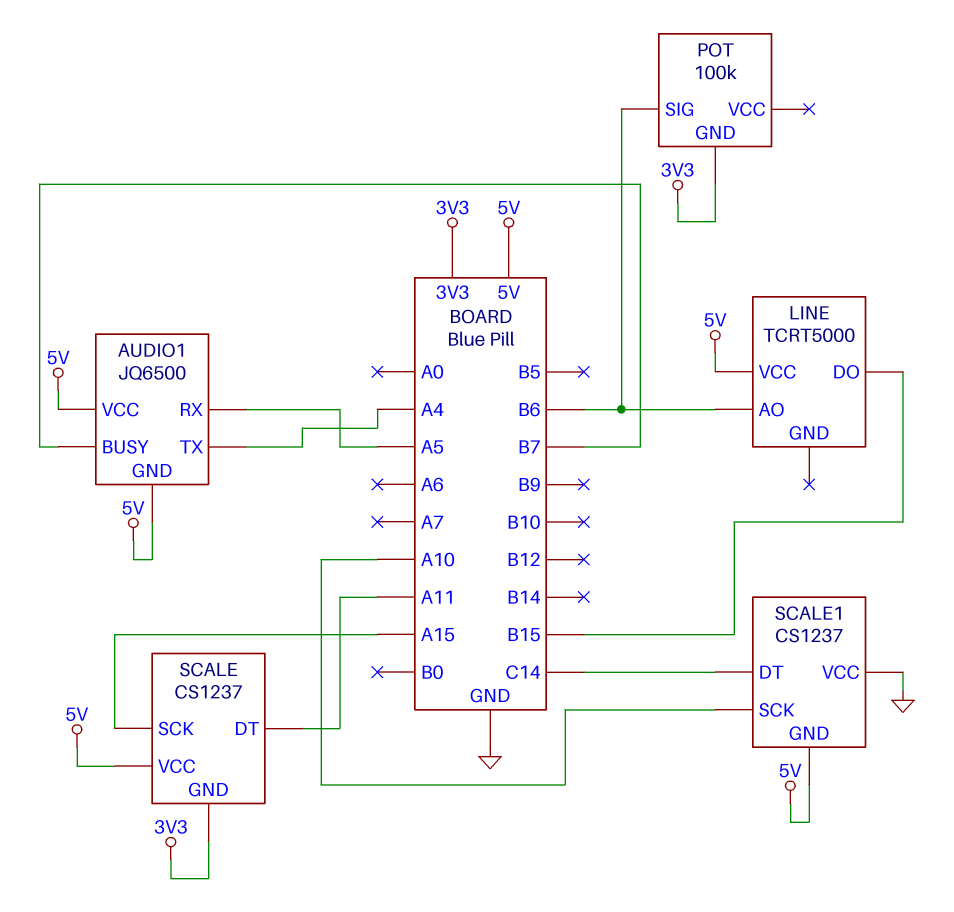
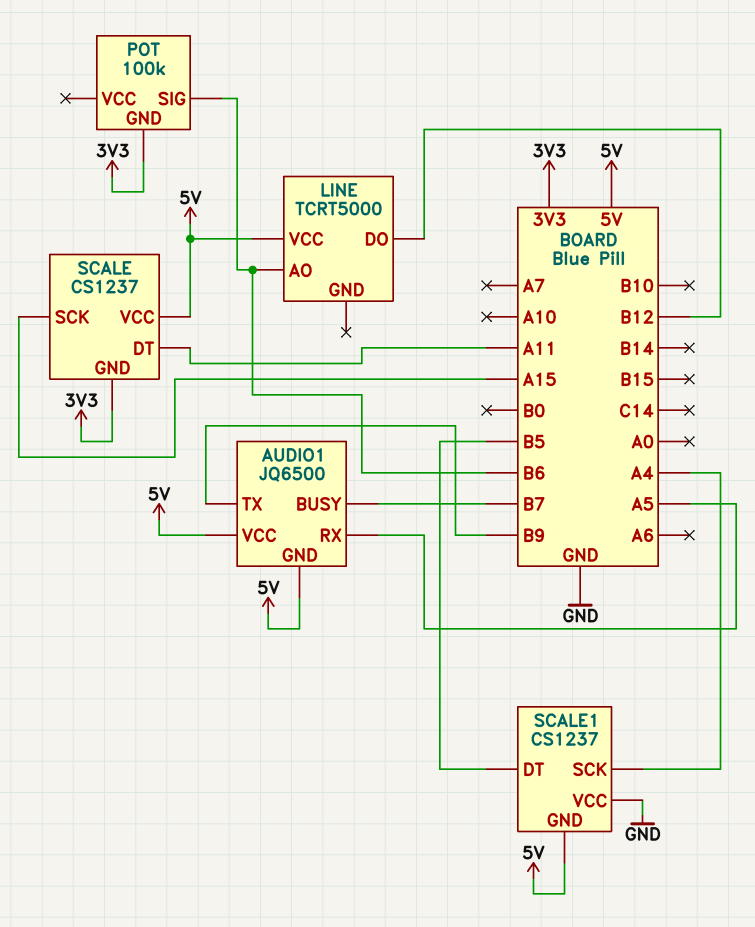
AUDIO1 pin TX: A4 -> B9
LINE pin DO: B15 -> B12
SCALE1 pin DT: C14 -> B5
SCALE1 pin SCK: A10 -> A4

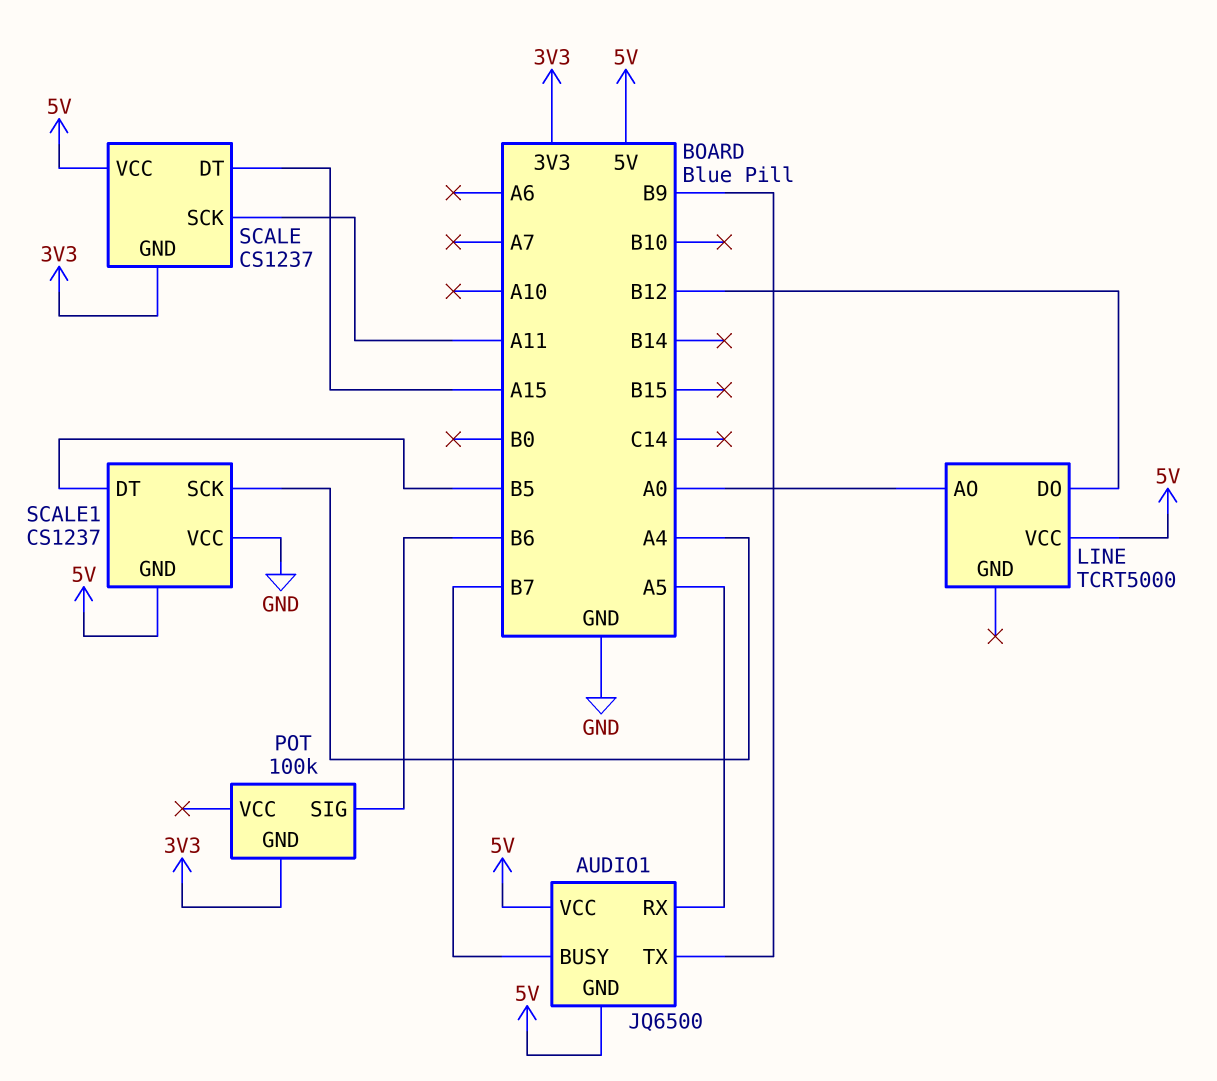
LINE pin AO: B6 -> A0
SCALE pin DT: A11 -> A15
SCALE pin SCK: A15 -> A11

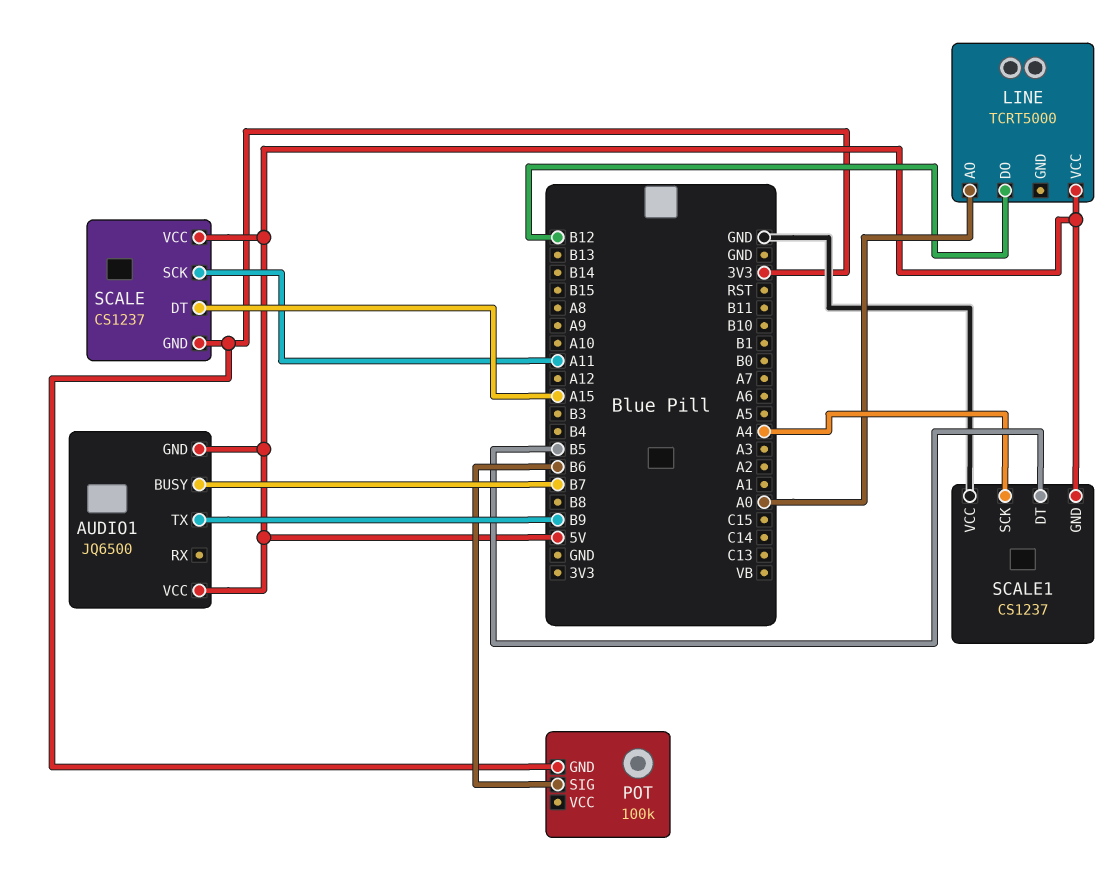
AUDIO1 pin RX: A5 -> none

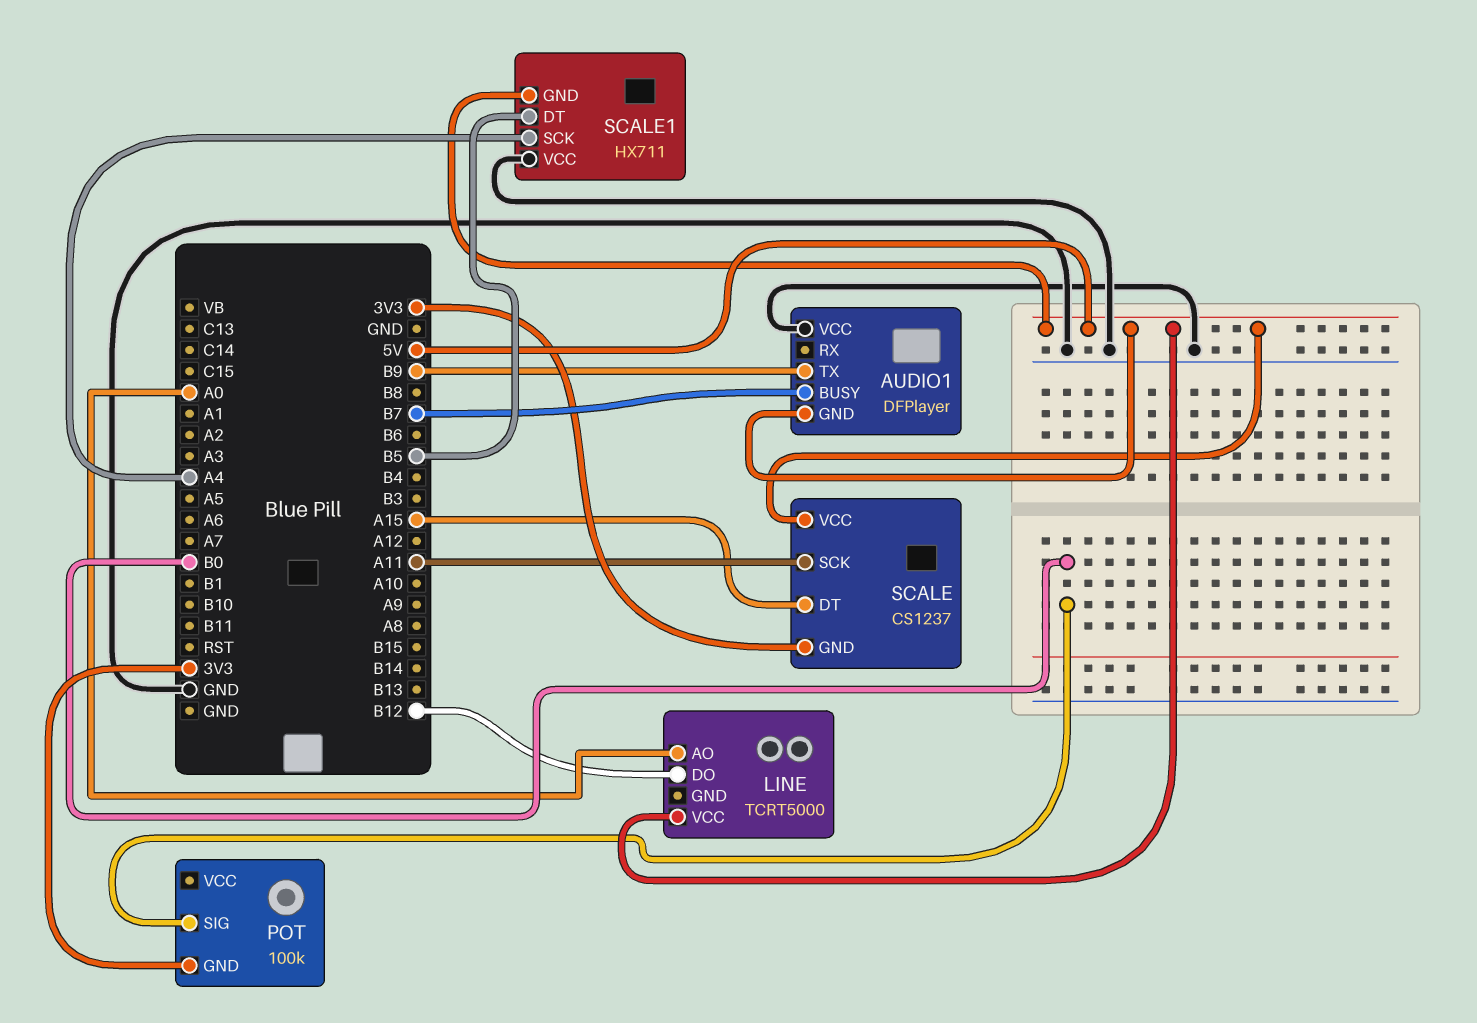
AUDIO1: JQ6500 -> DFPlayer
AUDIO1 pin VCC: 5V -> GND
POT pin SIG: B6 -> B0
SCALE1: CS1237 -> HX711

